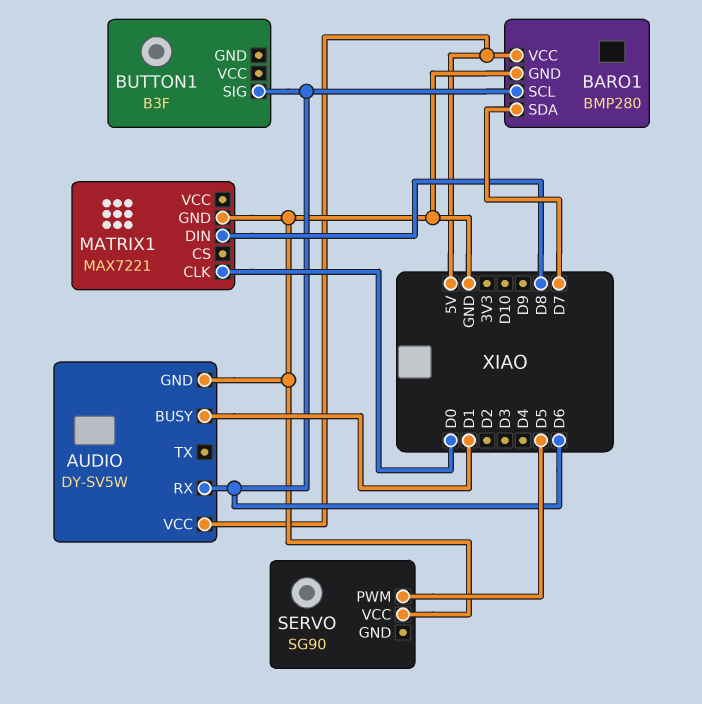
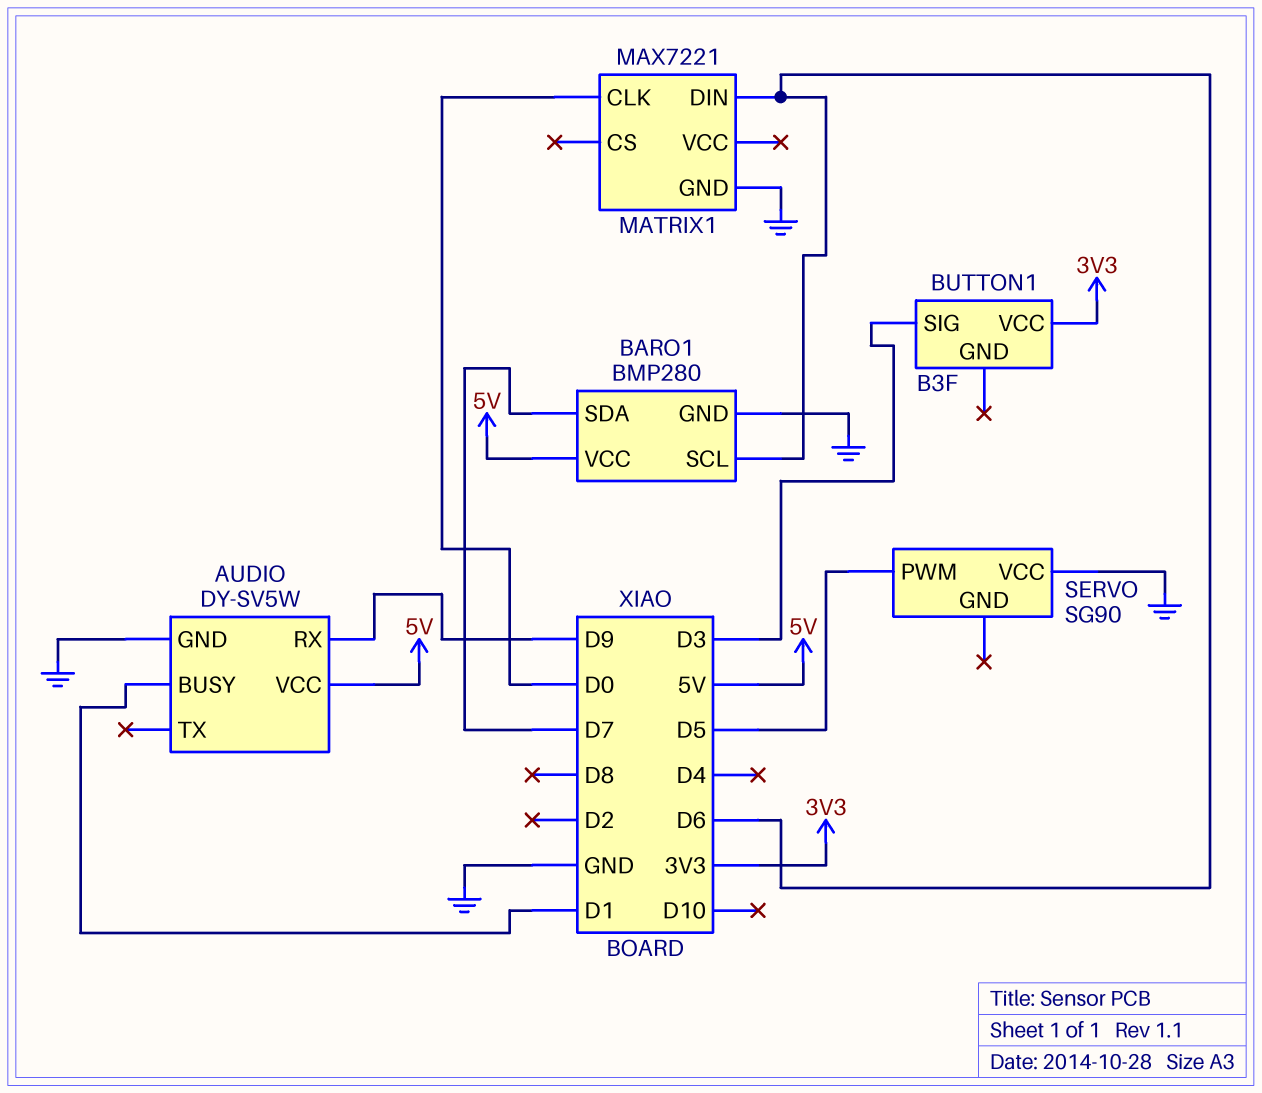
AUDIO pin RX: D6 -> D9
BUTTON1 pin SIG: D6 -> D3
BUTTON1 pin VCC: none -> 3V3
MATRIX1 pin DIN: D8 -> D6

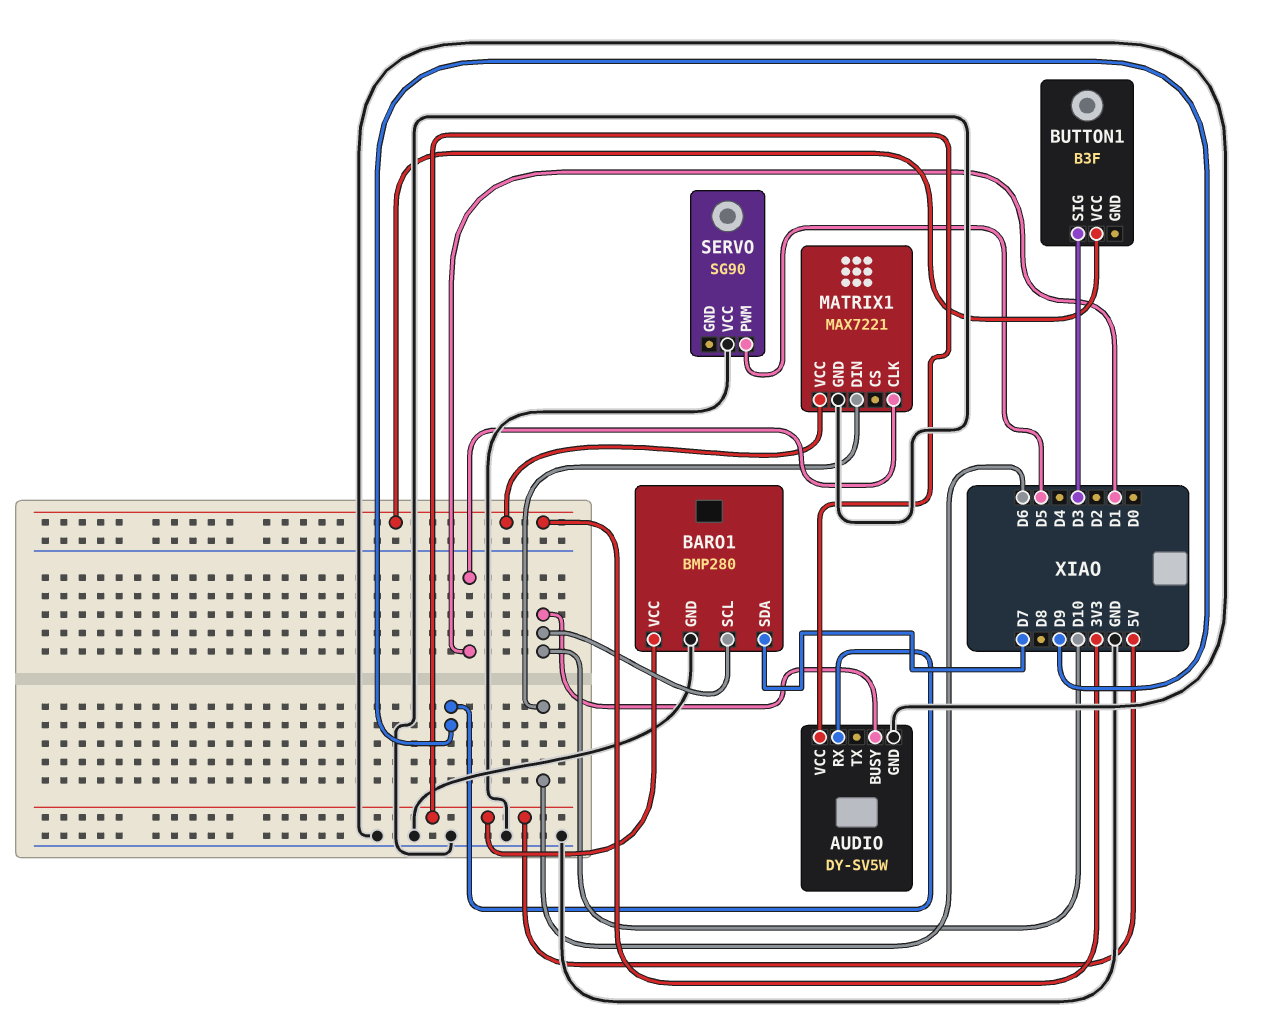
AUDIO pin BUSY: D1 -> D10
BARO1 pin SCL: D6 -> D10
MATRIX1 pin CLK: D0 -> D1
MATRIX1 pin VCC: none -> 3V3

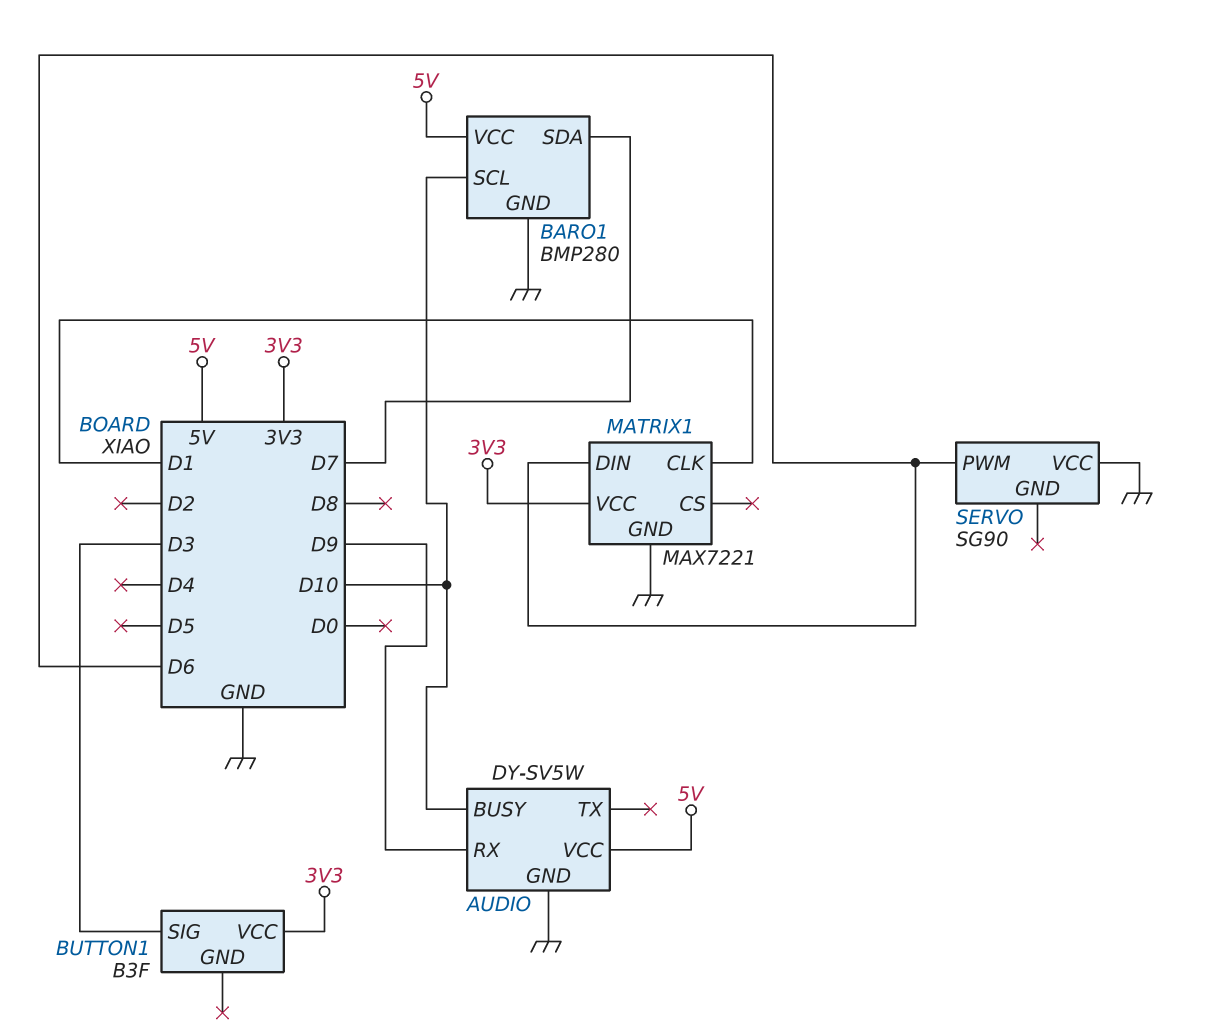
SERVO pin PWM: D5 -> D6

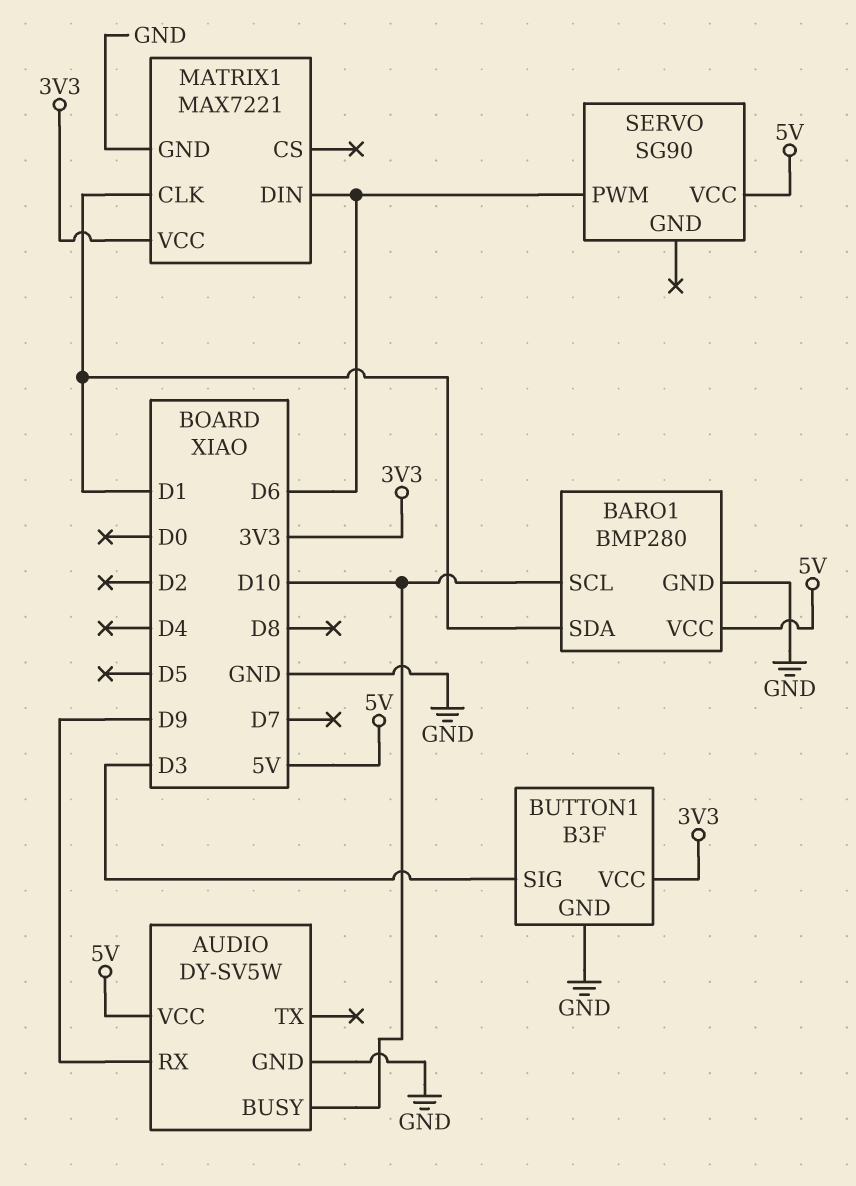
BARO1 pin SDA: D7 -> D1
BUTTON1 pin GND: none -> GND
SERVO pin VCC: GND -> 5V

